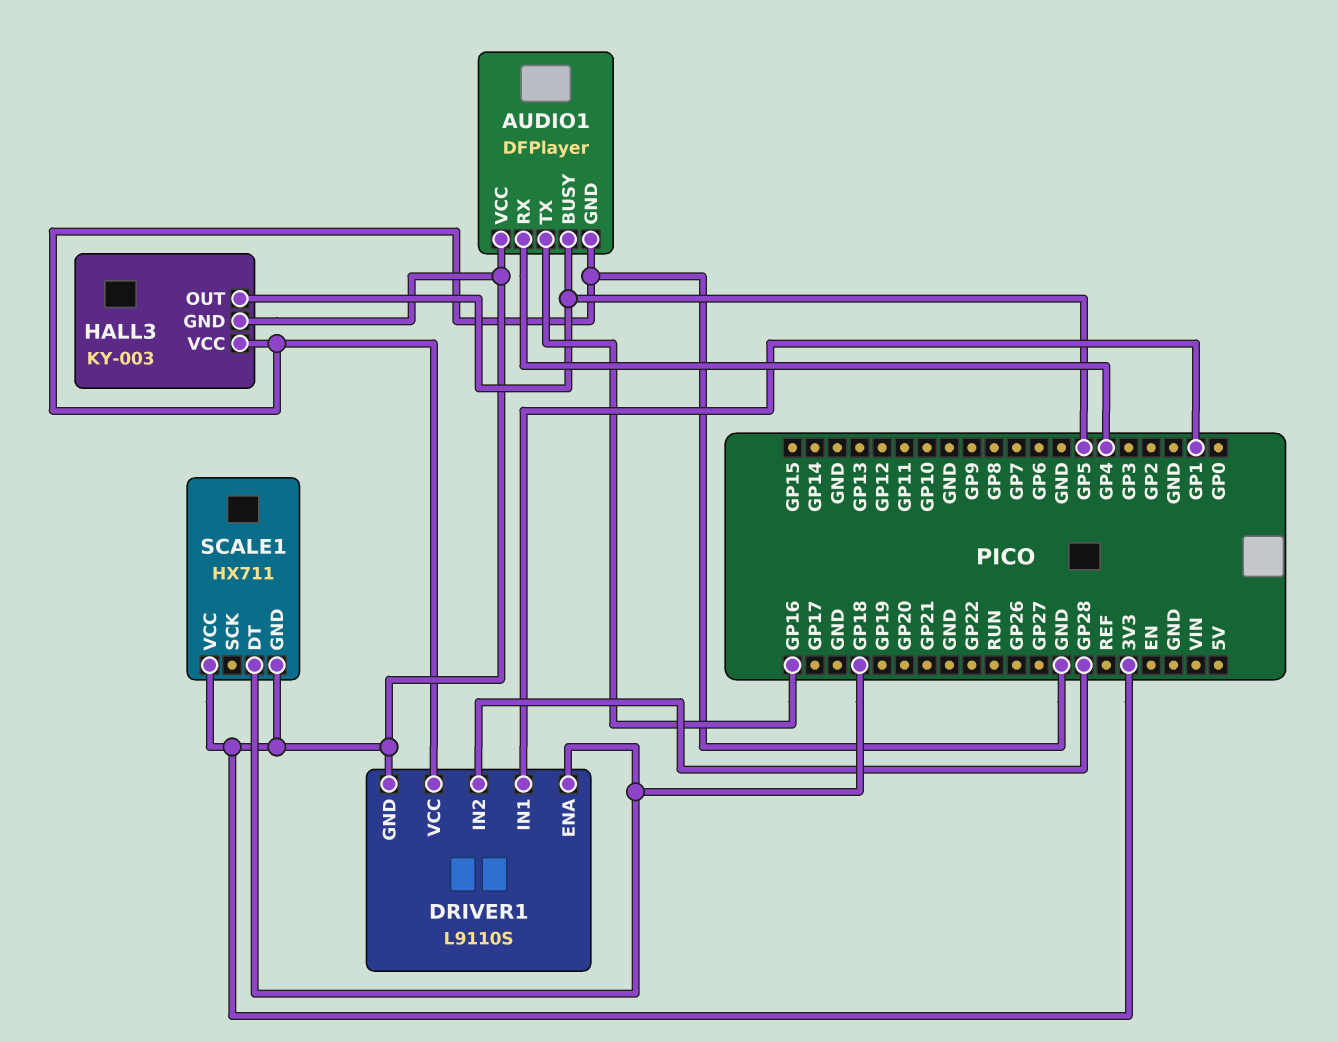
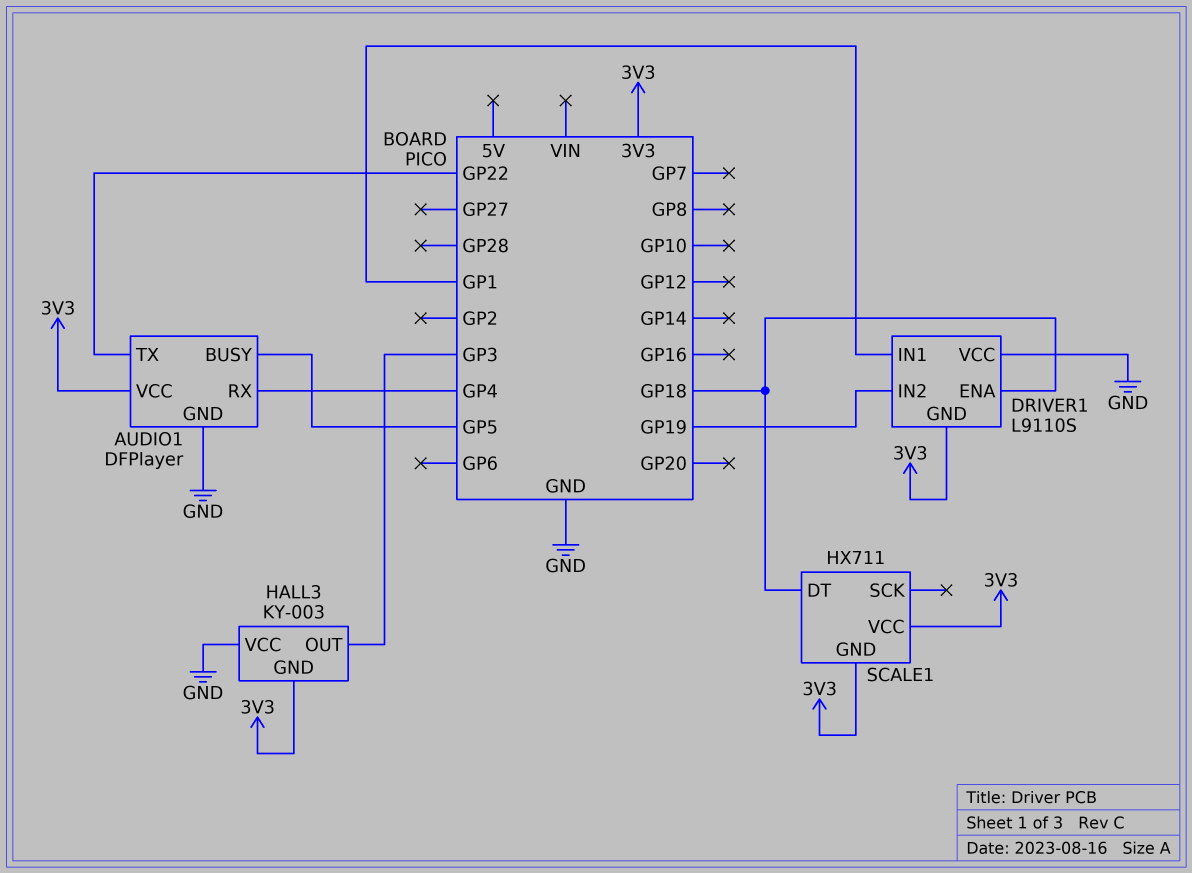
AUDIO1 pin TX: GP16 -> GP22
DRIVER1 pin IN2: GP28 -> GP19
HALL3 pin OUT: GP5 -> GP3

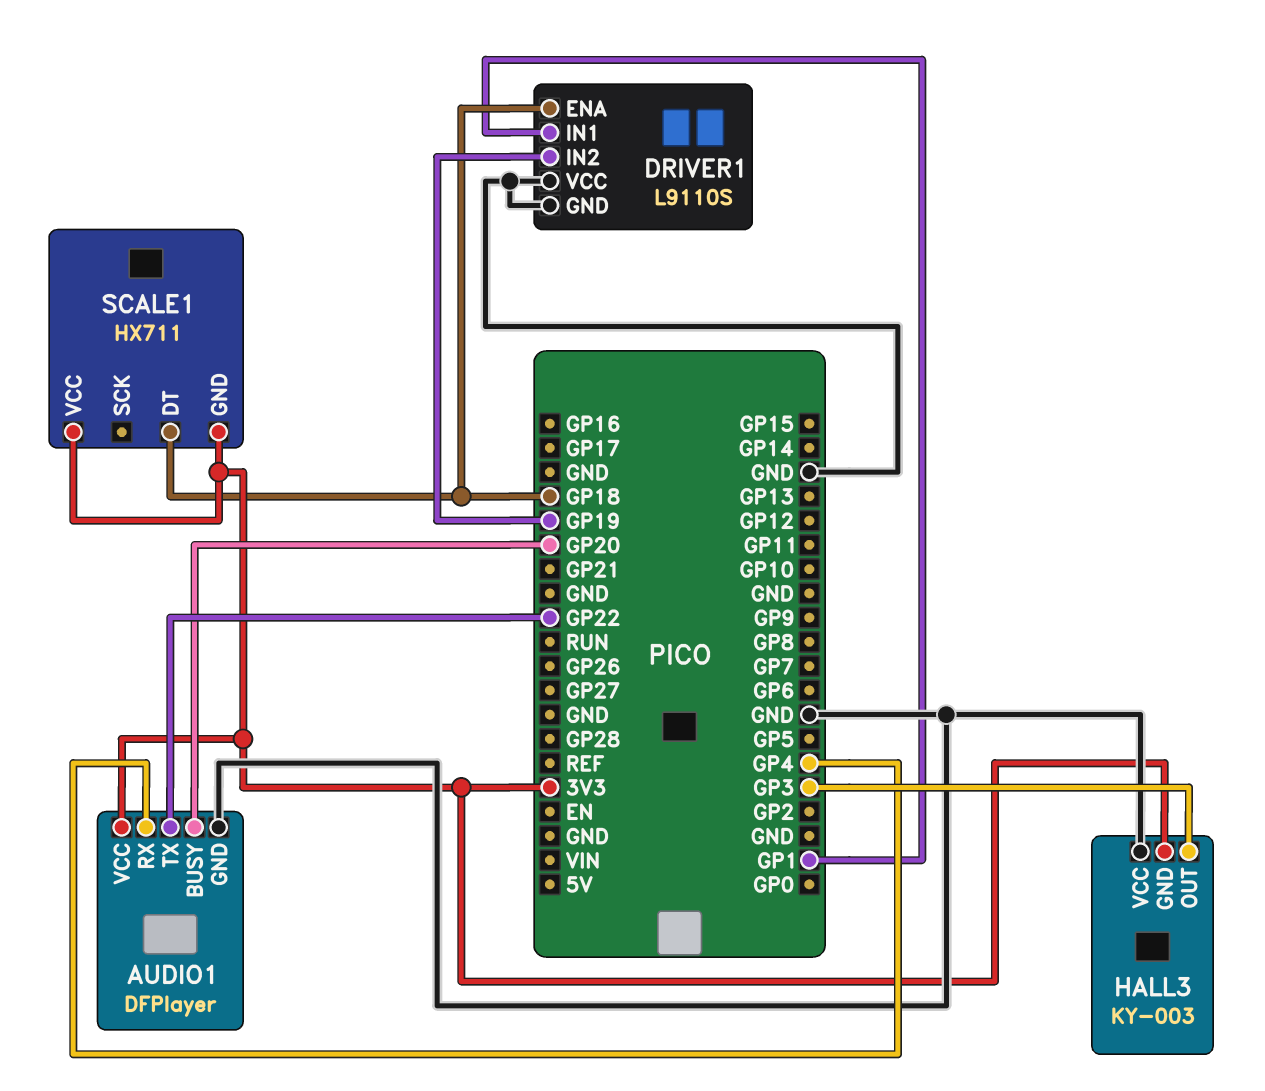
AUDIO1 pin BUSY: GP5 -> GP20
DRIVER1 pin GND: 3V3 -> GND

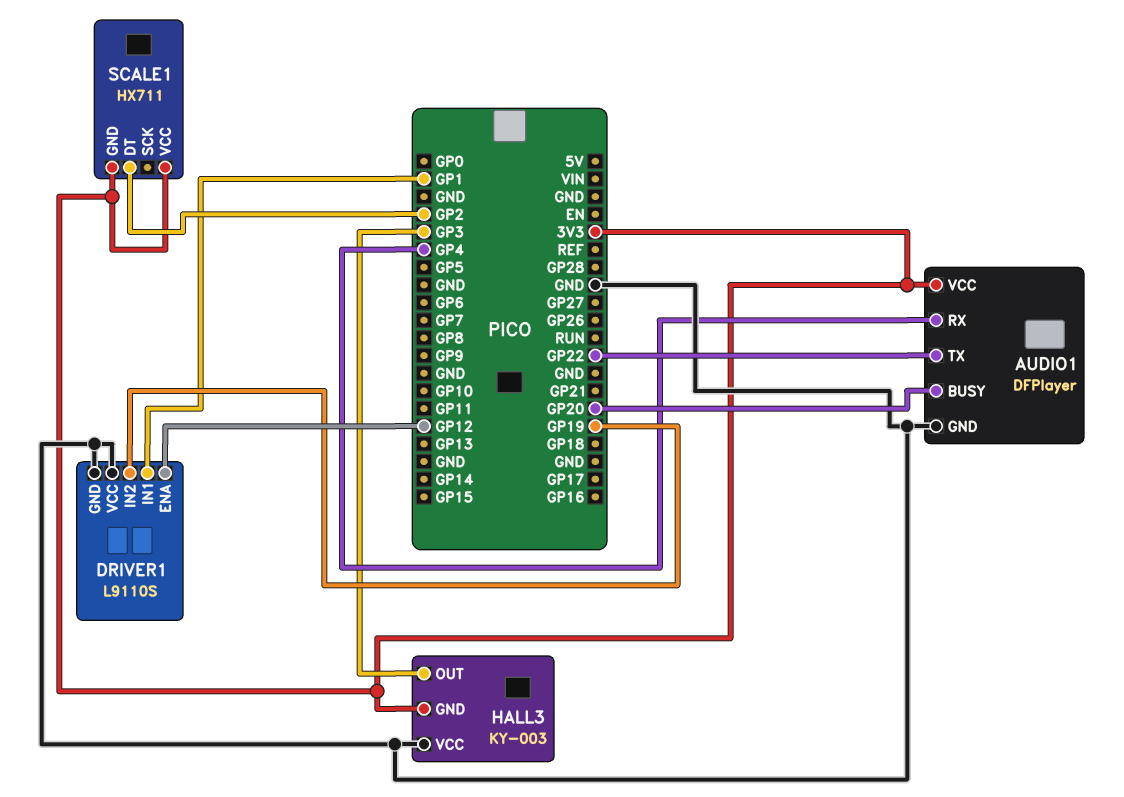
DRIVER1 pin ENA: GP18 -> GP12
SCALE1 pin DT: GP18 -> GP2

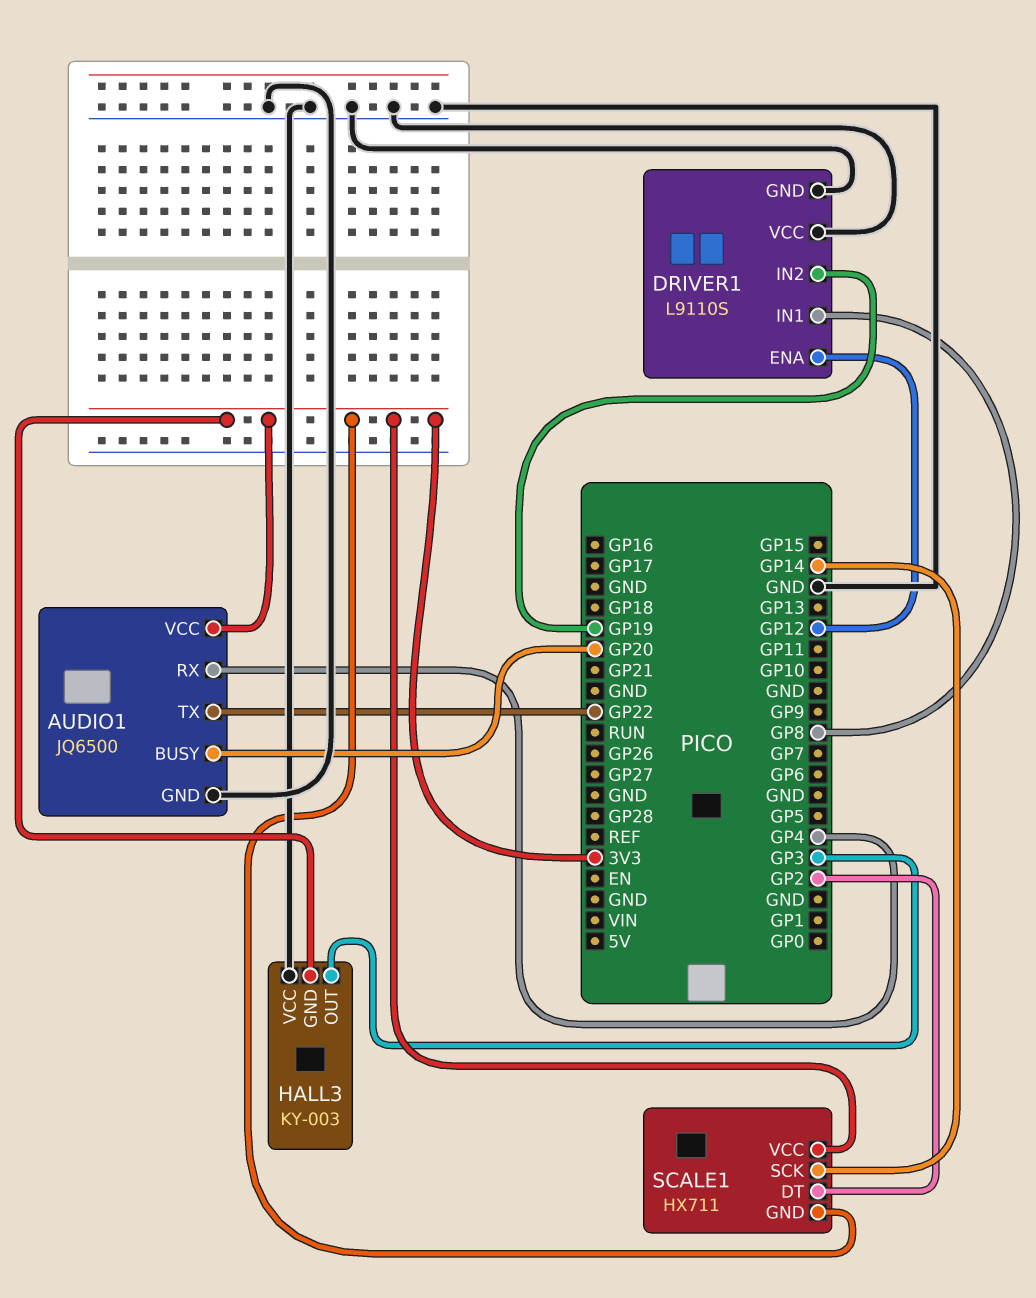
AUDIO1: DFPlayer -> JQ6500
DRIVER1 pin IN1: GP1 -> GP8
SCALE1 pin SCK: none -> GP14

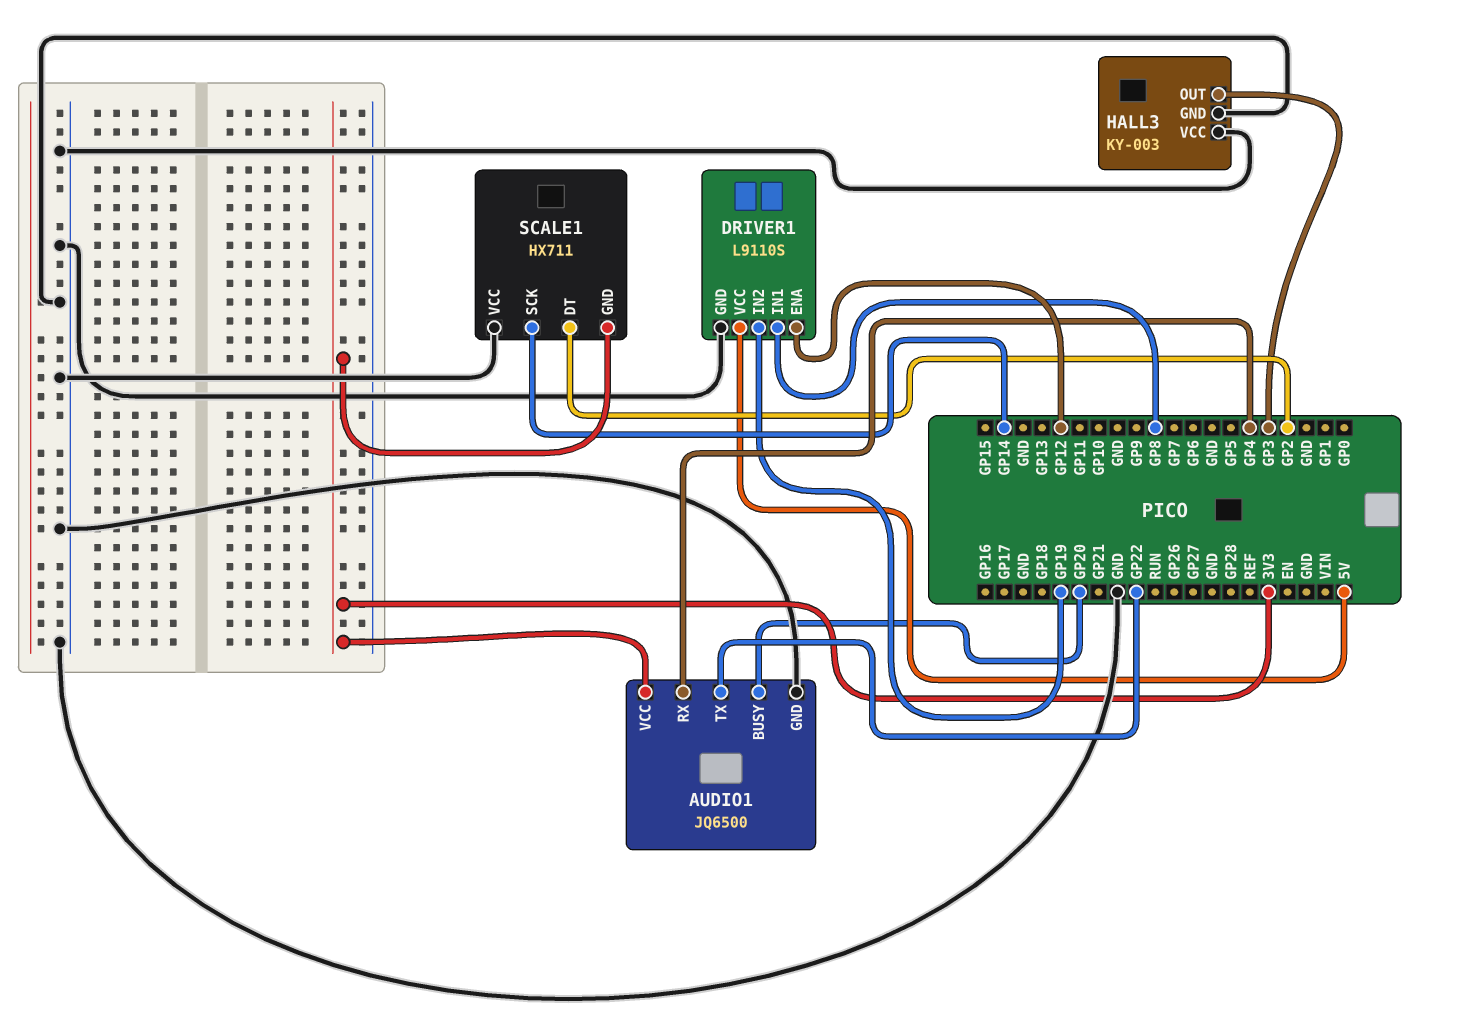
DRIVER1 pin VCC: GND -> 5V
HALL3 pin GND: 3V3 -> GND
SCALE1 pin VCC: 3V3 -> GND

